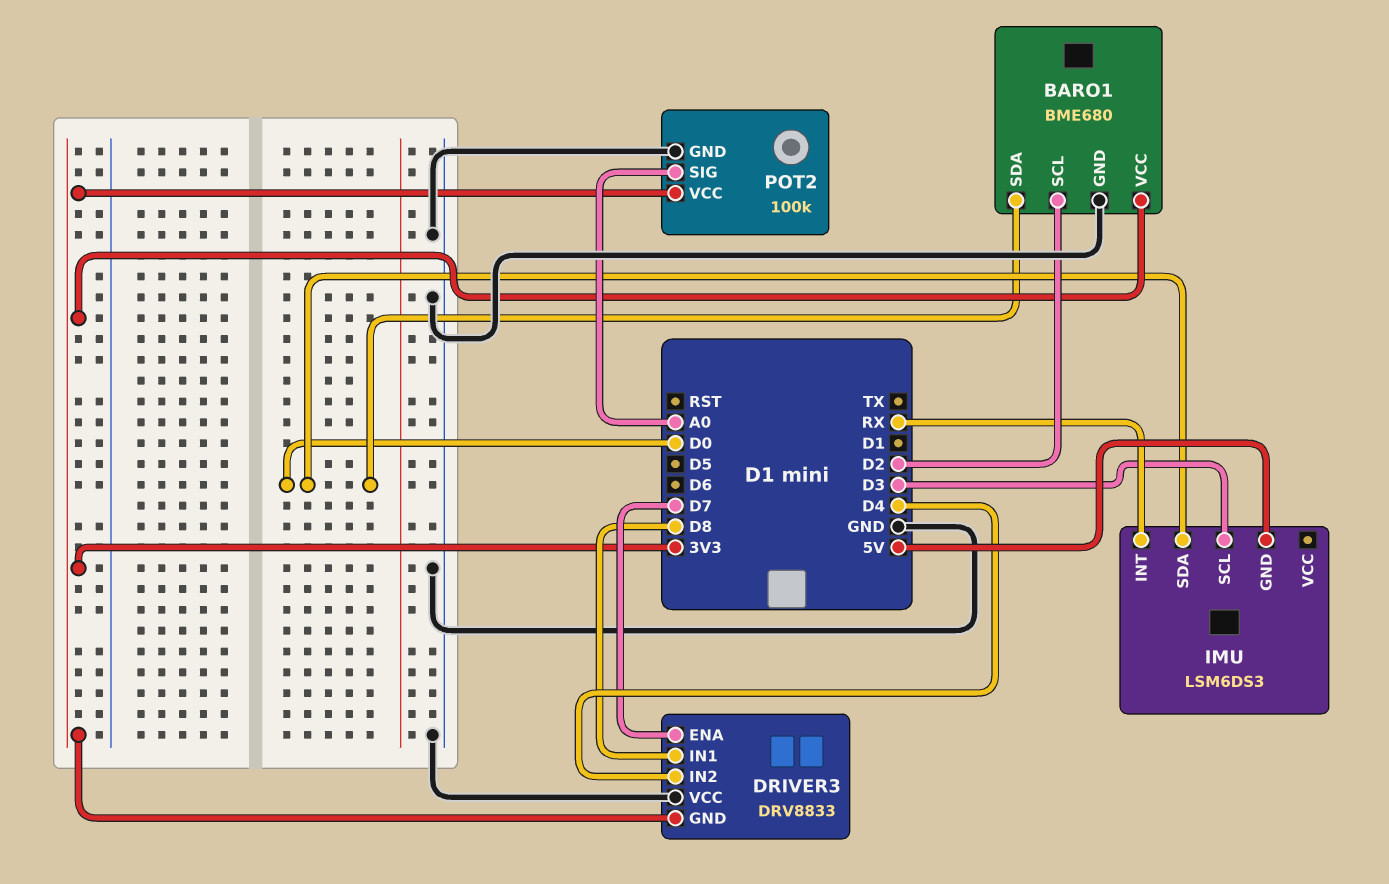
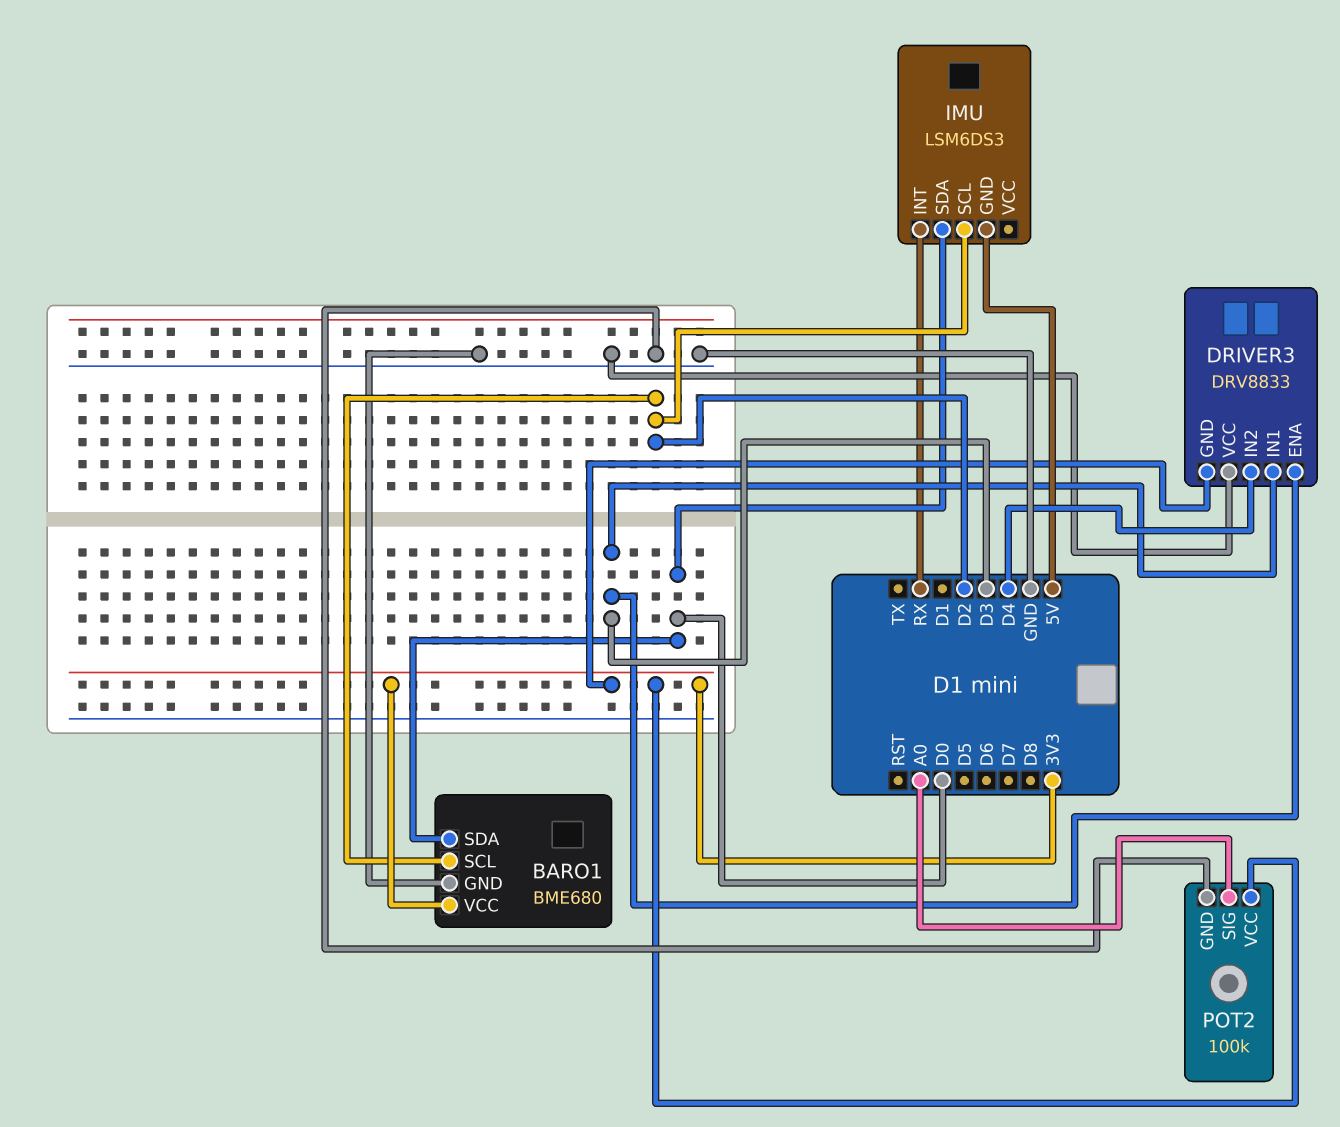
DRIVER3 pin ENA: D7 -> D3
DRIVER3 pin IN1: D8 -> D3
IMU pin SCL: D3 -> D2

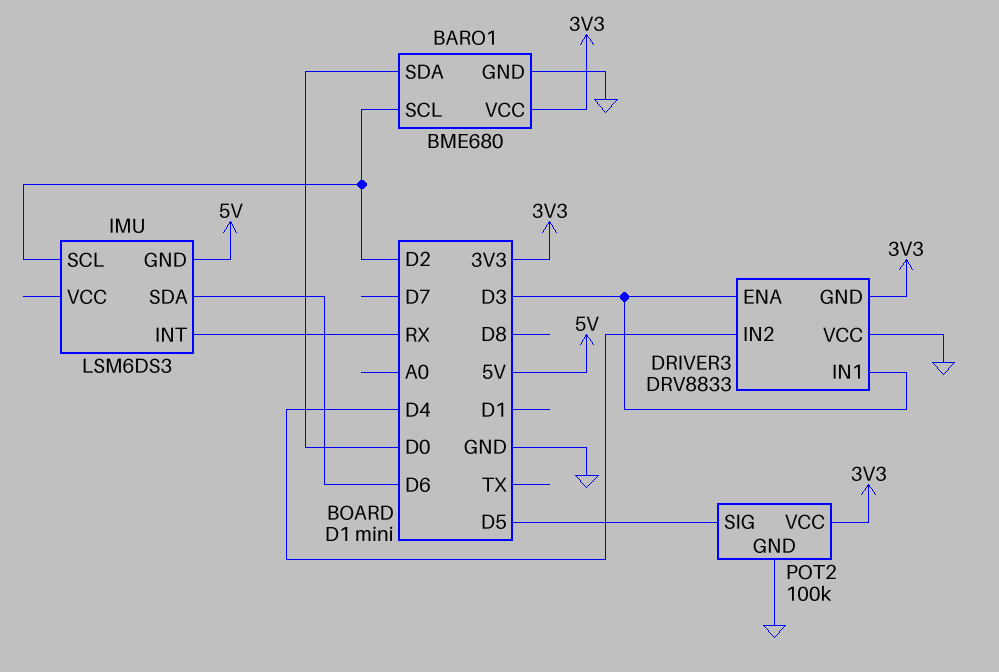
IMU pin SDA: D0 -> D6
POT2 pin SIG: A0 -> D5

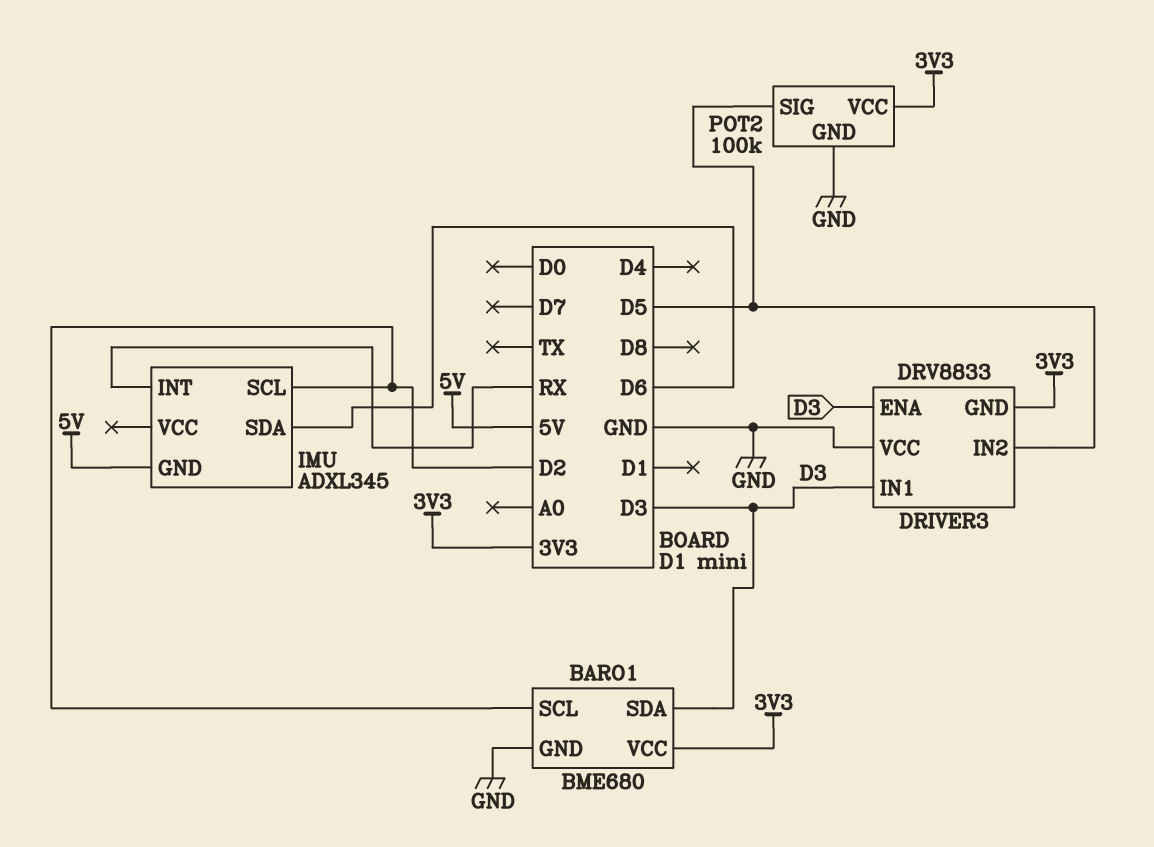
BARO1 pin SDA: D0 -> D3
DRIVER3 pin IN2: D4 -> D5
IMU: LSM6DS3 -> ADXL345

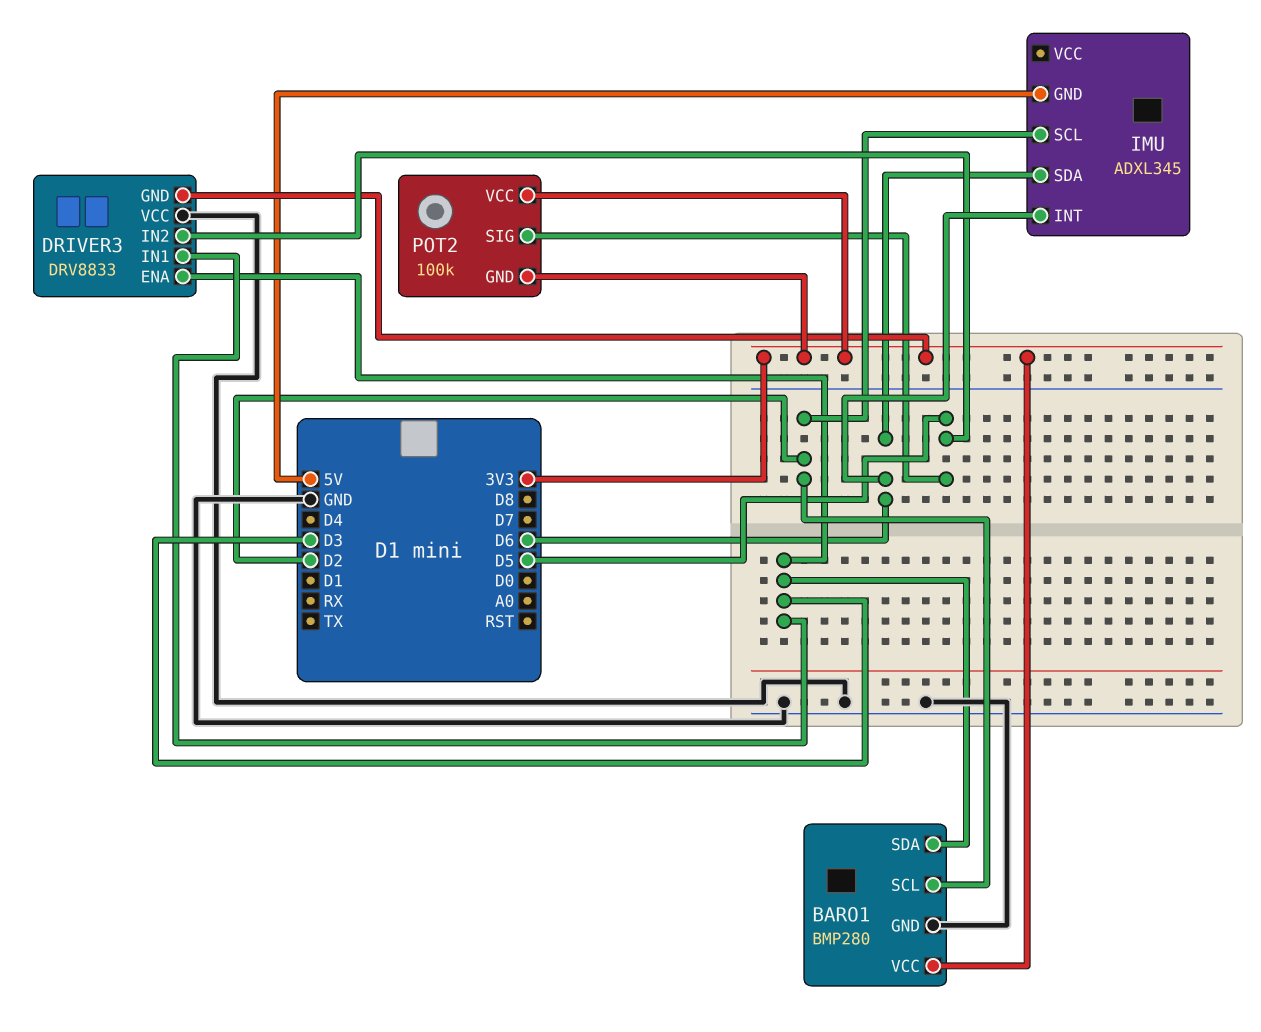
BARO1: BME680 -> BMP280
IMU pin INT: RX -> D6
POT2 pin GND: GND -> 3V3

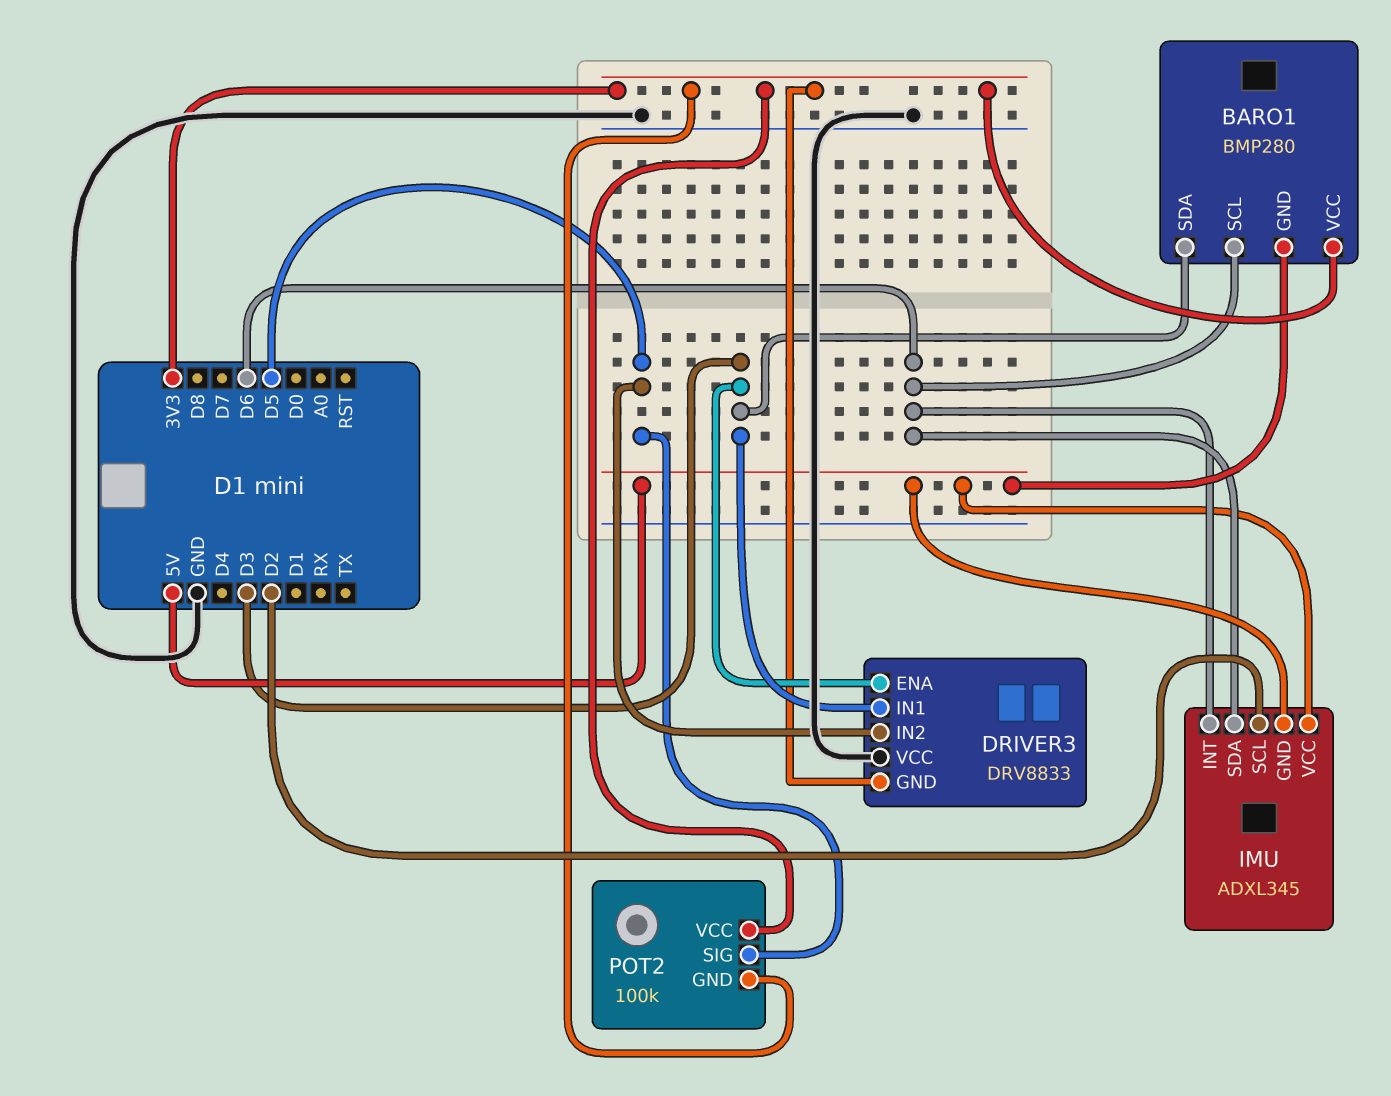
BARO1 pin GND: GND -> 5V
BARO1 pin SCL: D2 -> D6
IMU pin VCC: none -> 5V

